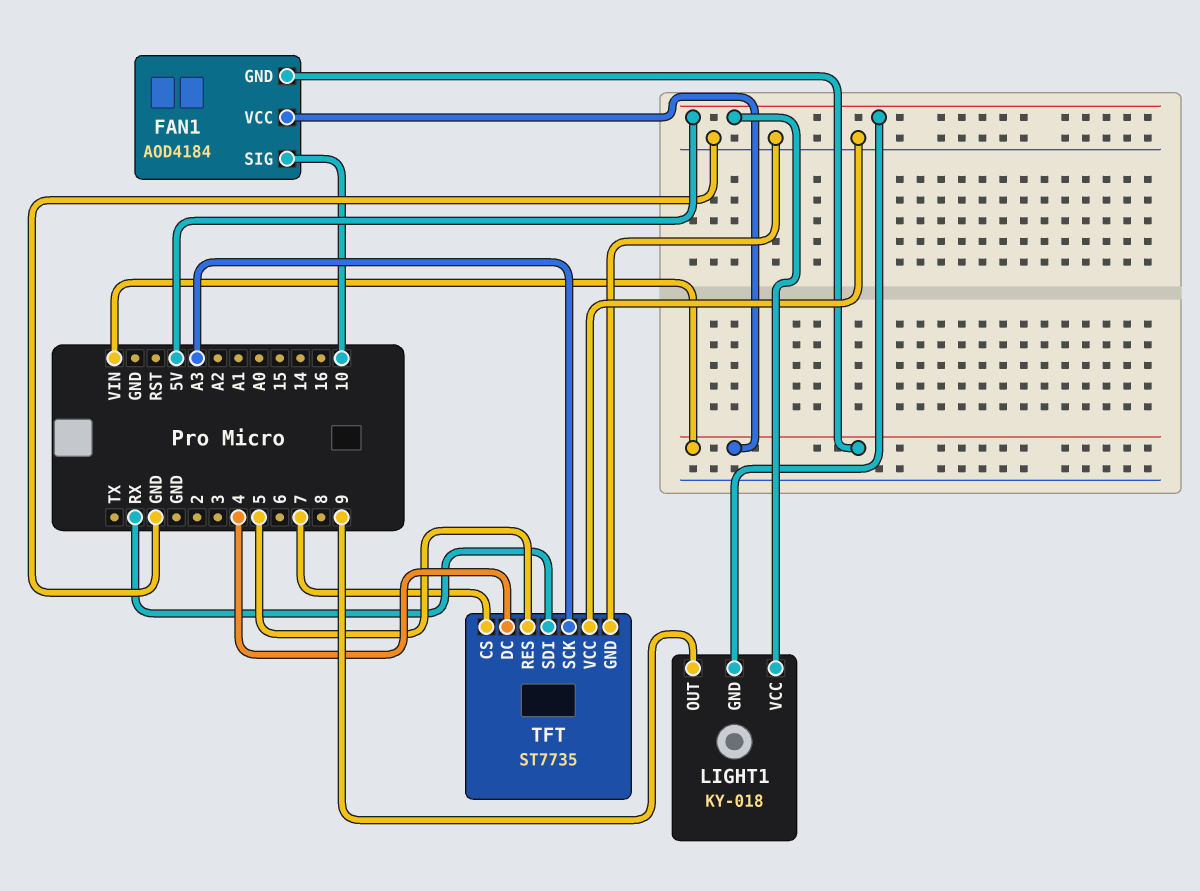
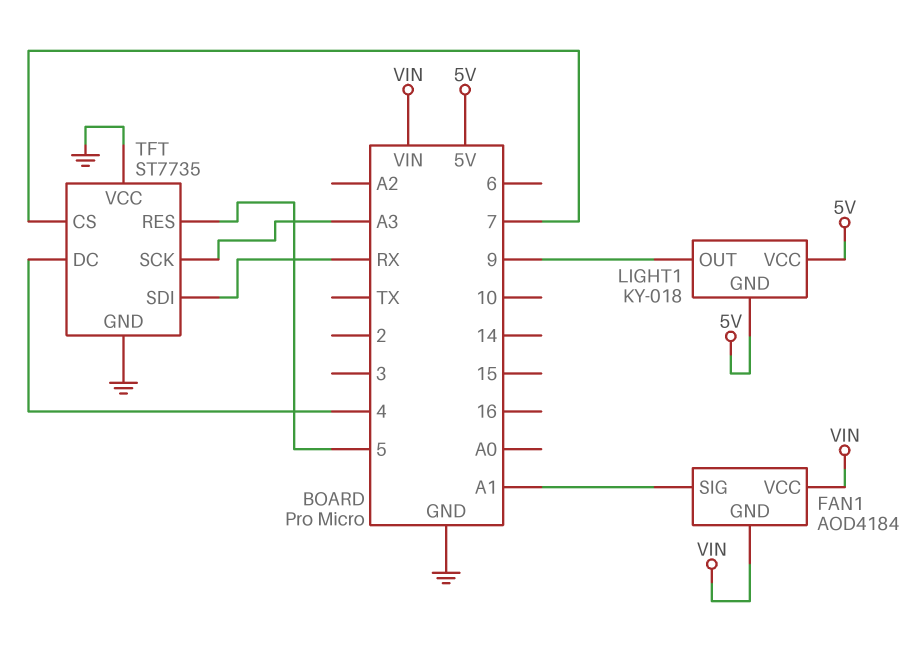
FAN1 pin SIG: 10 -> A1

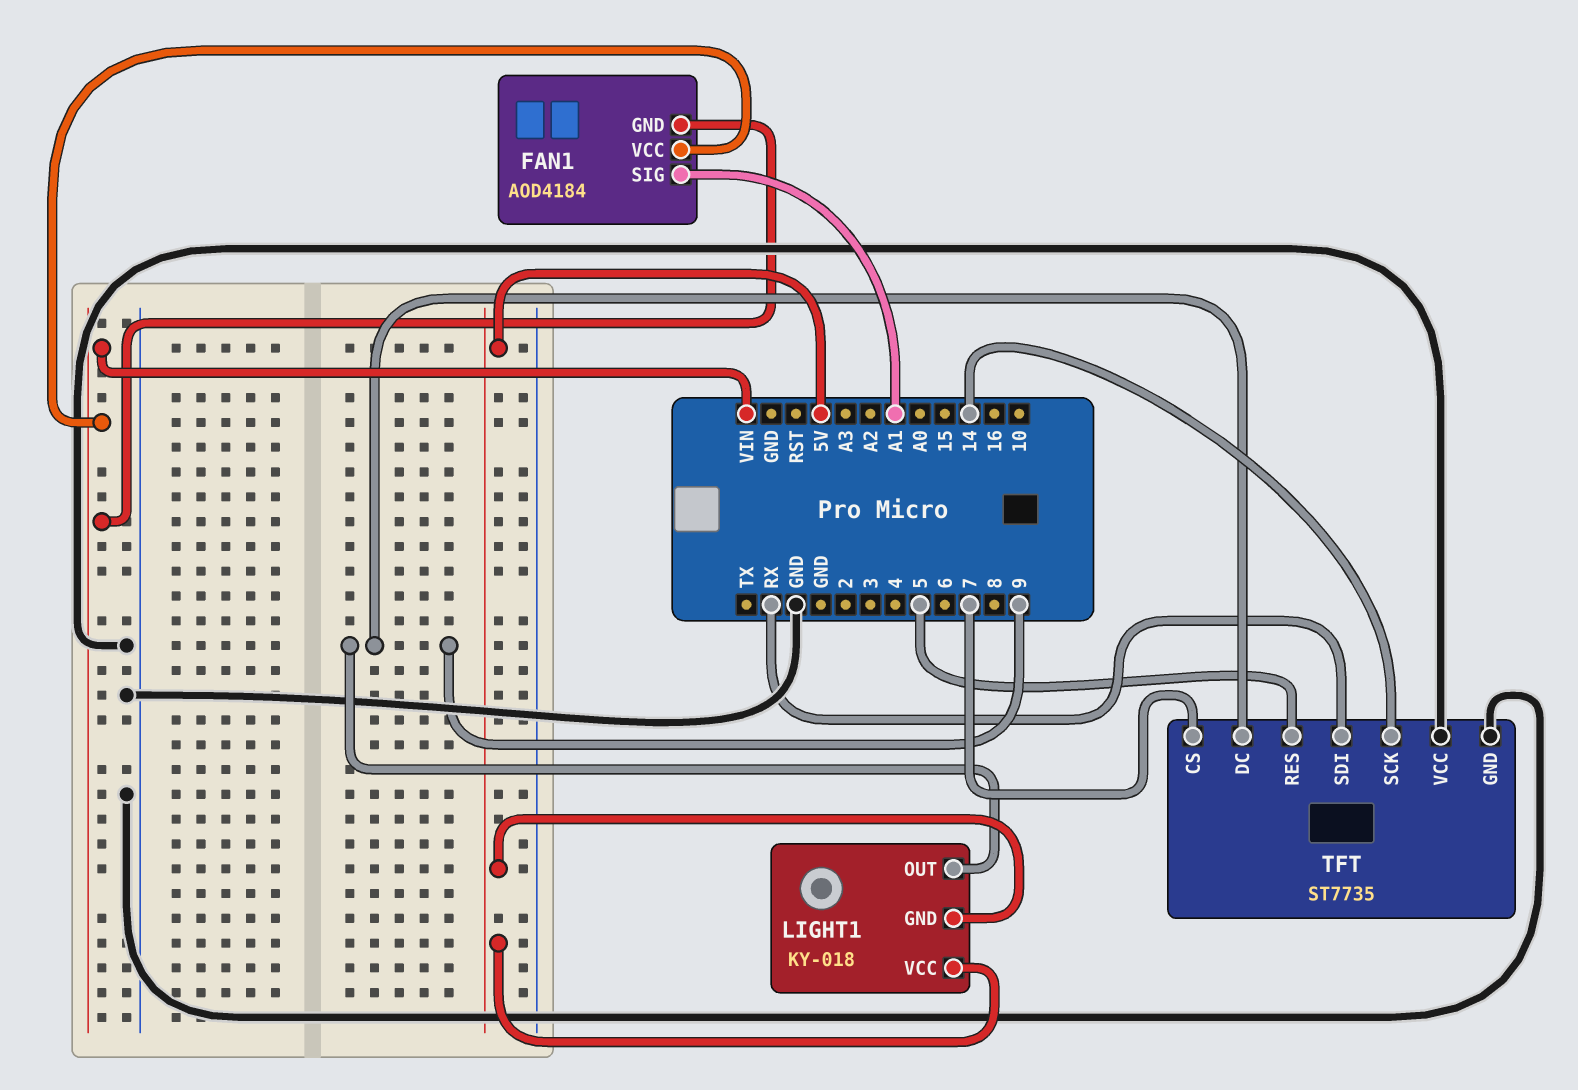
TFT pin DC: 4 -> 9
TFT pin SCK: A3 -> 14

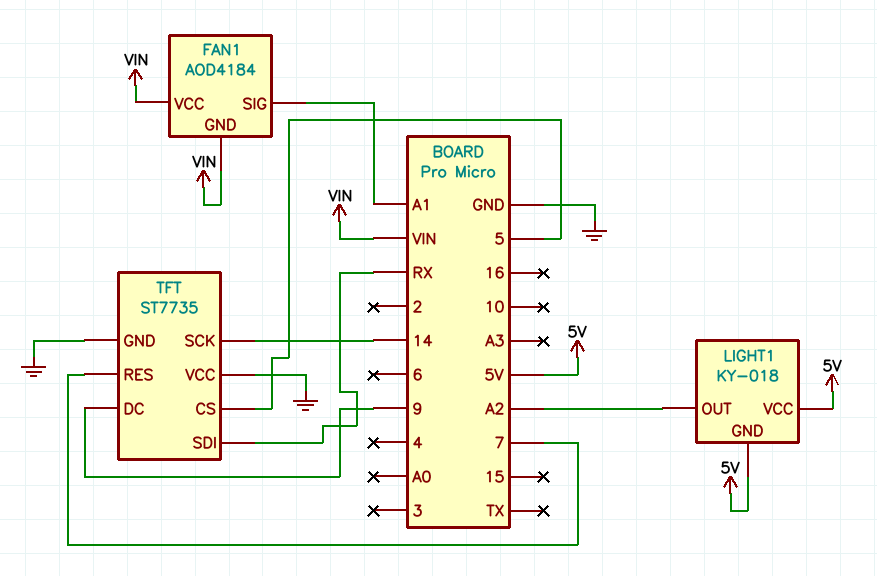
LIGHT1 pin OUT: 9 -> A2
TFT pin CS: 7 -> 5
TFT pin RES: 5 -> 7

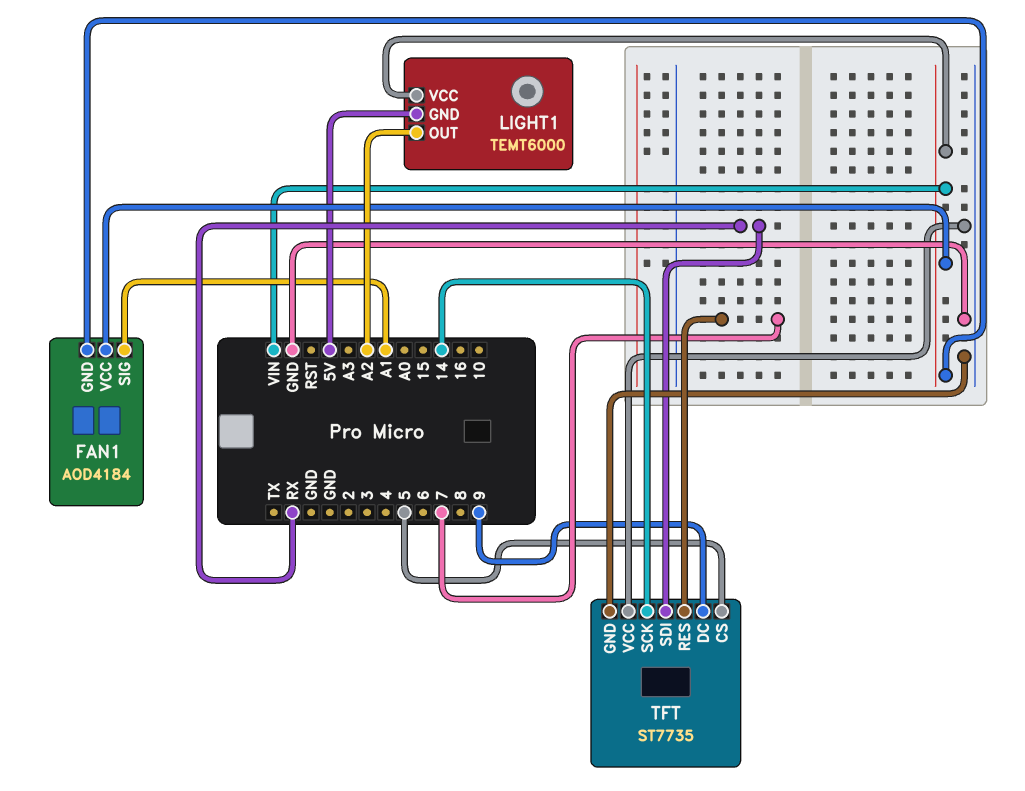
LIGHT1: KY-018 -> TEMT6000
LIGHT1 pin VCC: 5V -> VIN

